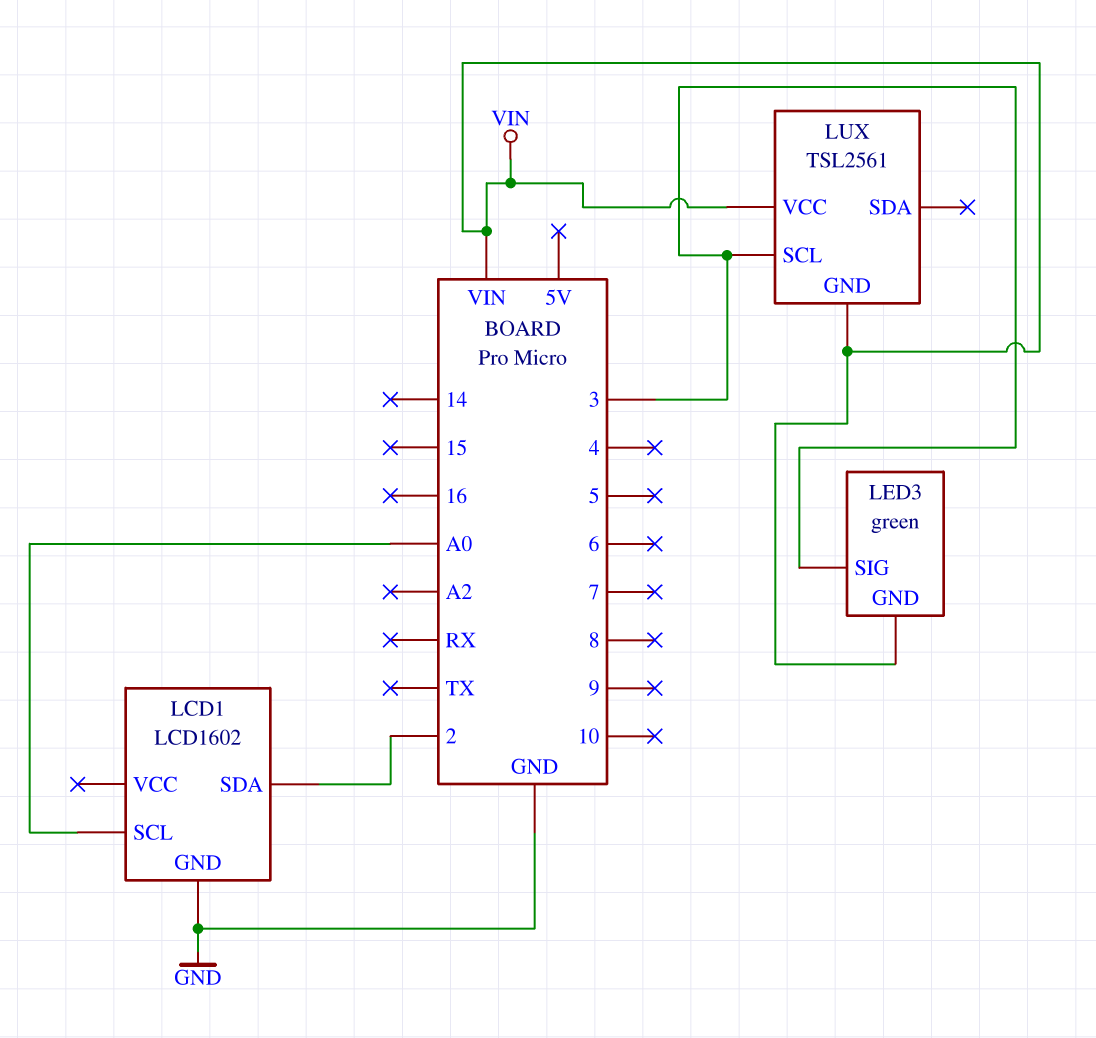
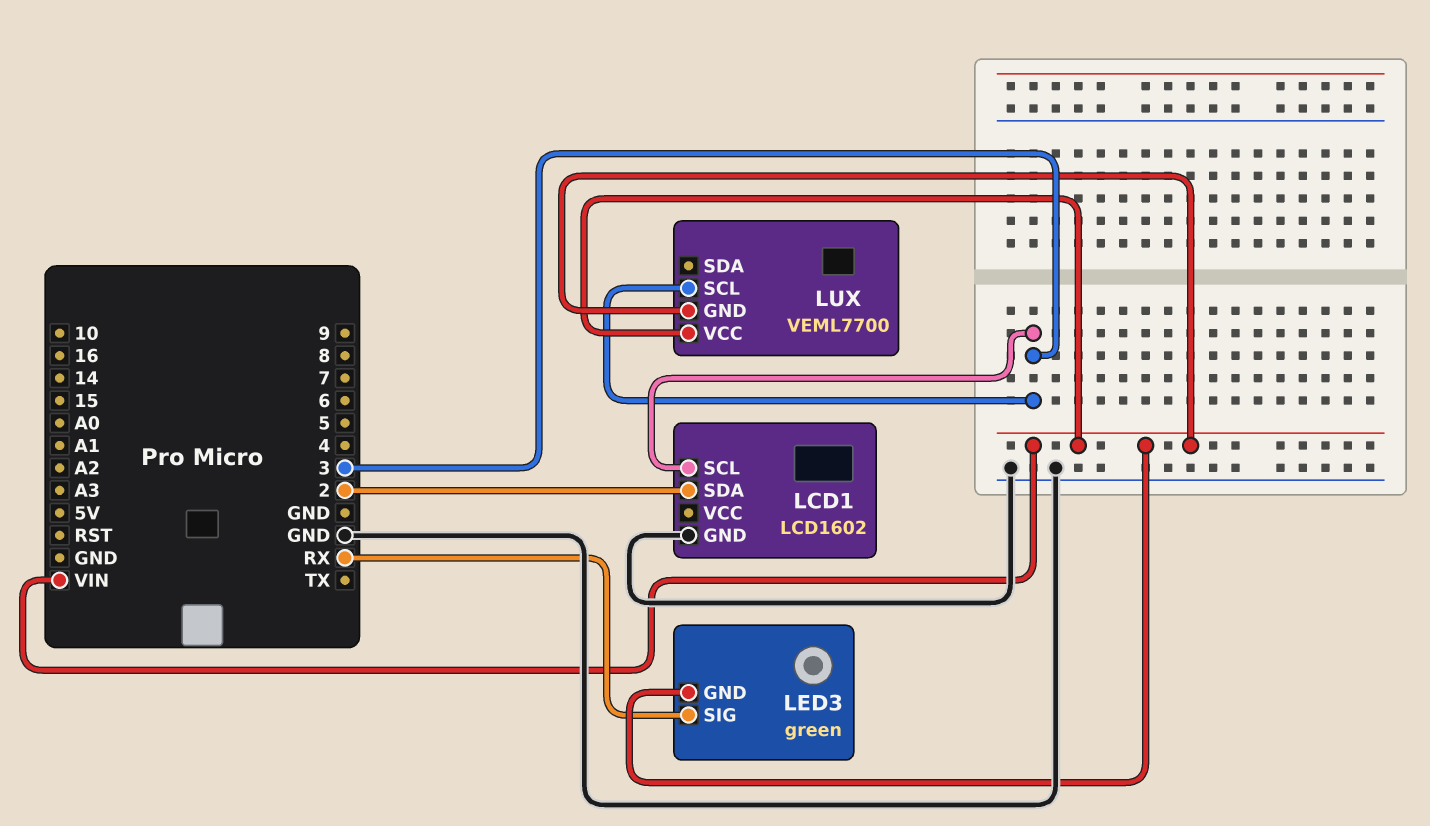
LCD1 pin SCL: A0 -> 3
LED3 pin SIG: 3 -> RX
LUX: TSL2561 -> VEML7700

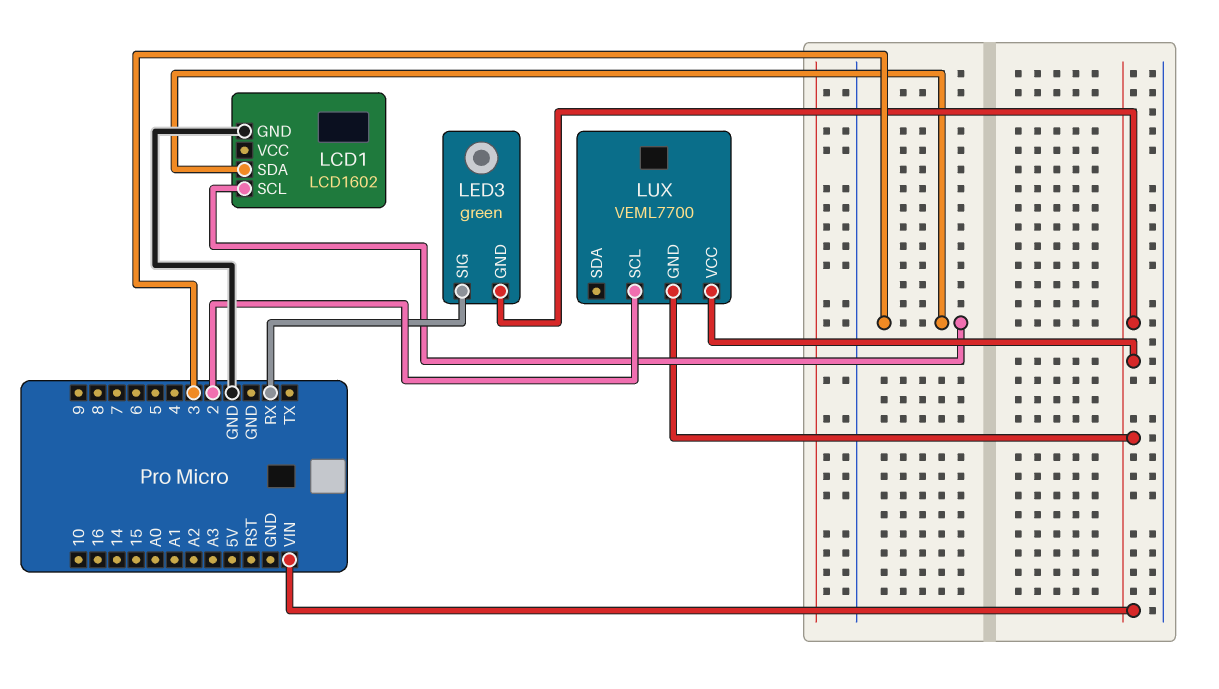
LCD1 pin SDA: 2 -> 3
LUX pin SCL: 3 -> 2

